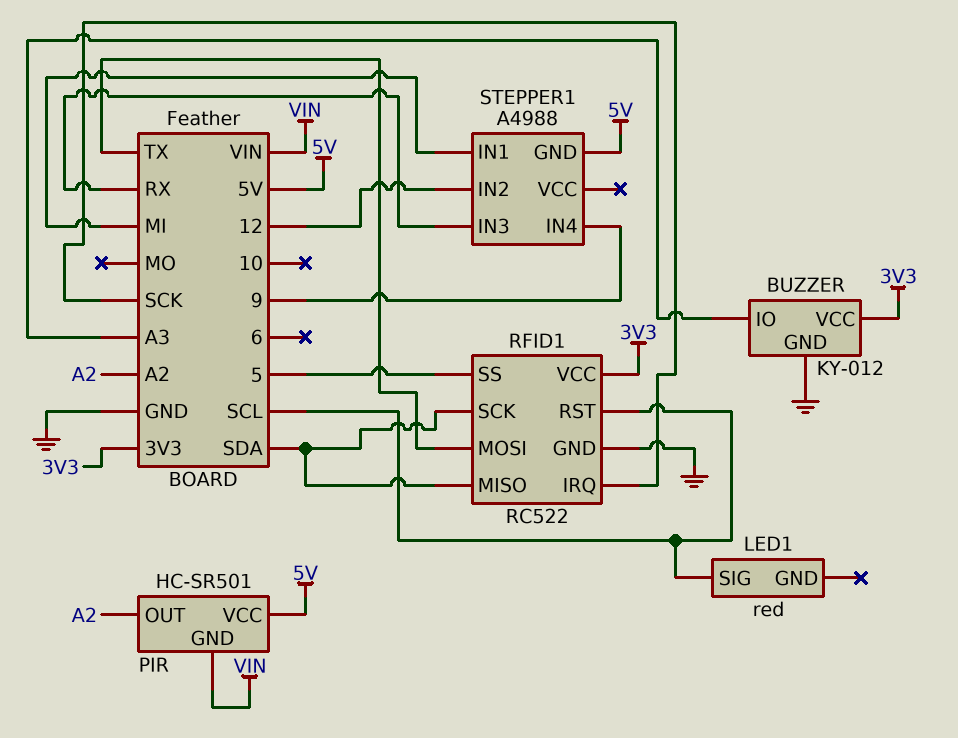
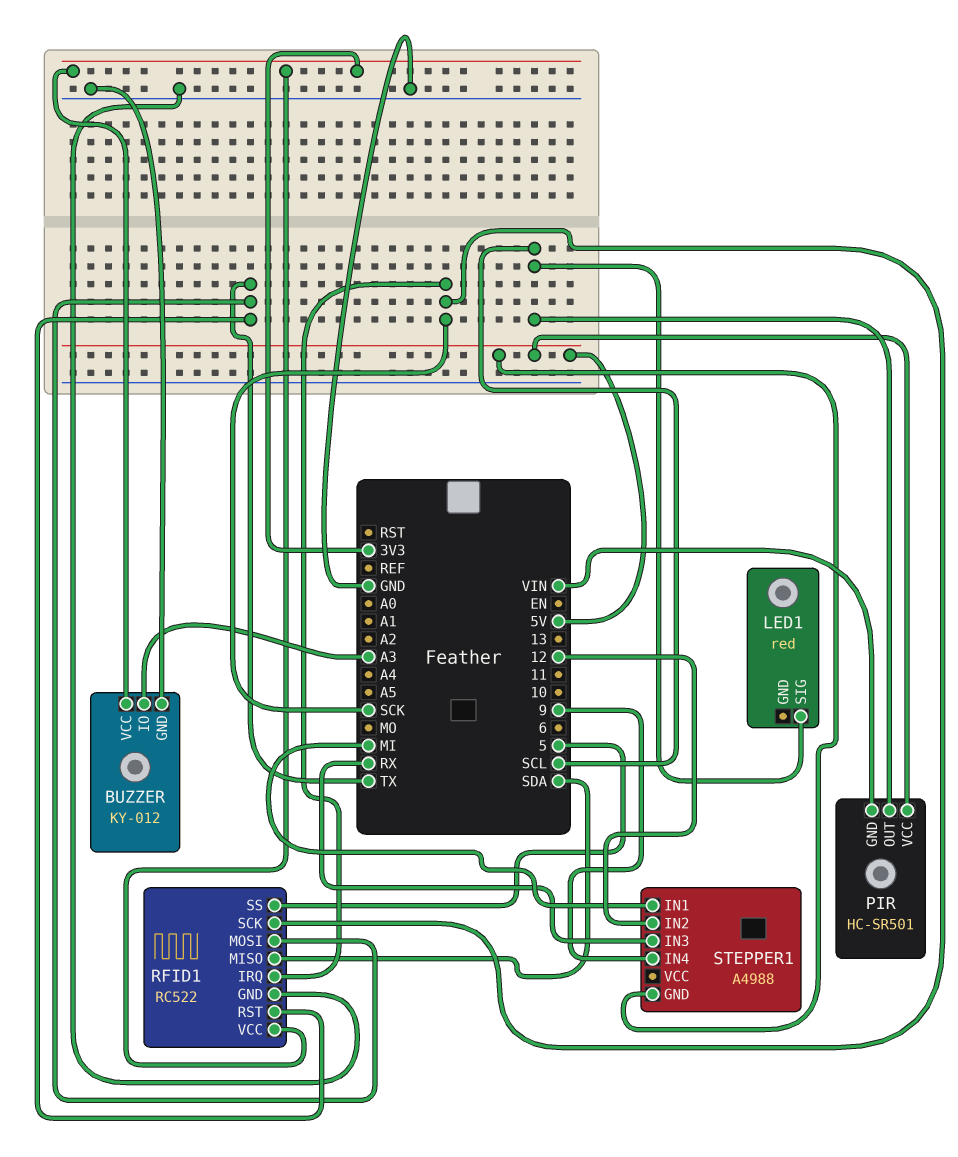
PIR pin OUT: A2 -> SCL
RFID1 pin RST: SCL -> TX
RFID1 pin SCK: SDA -> SCK

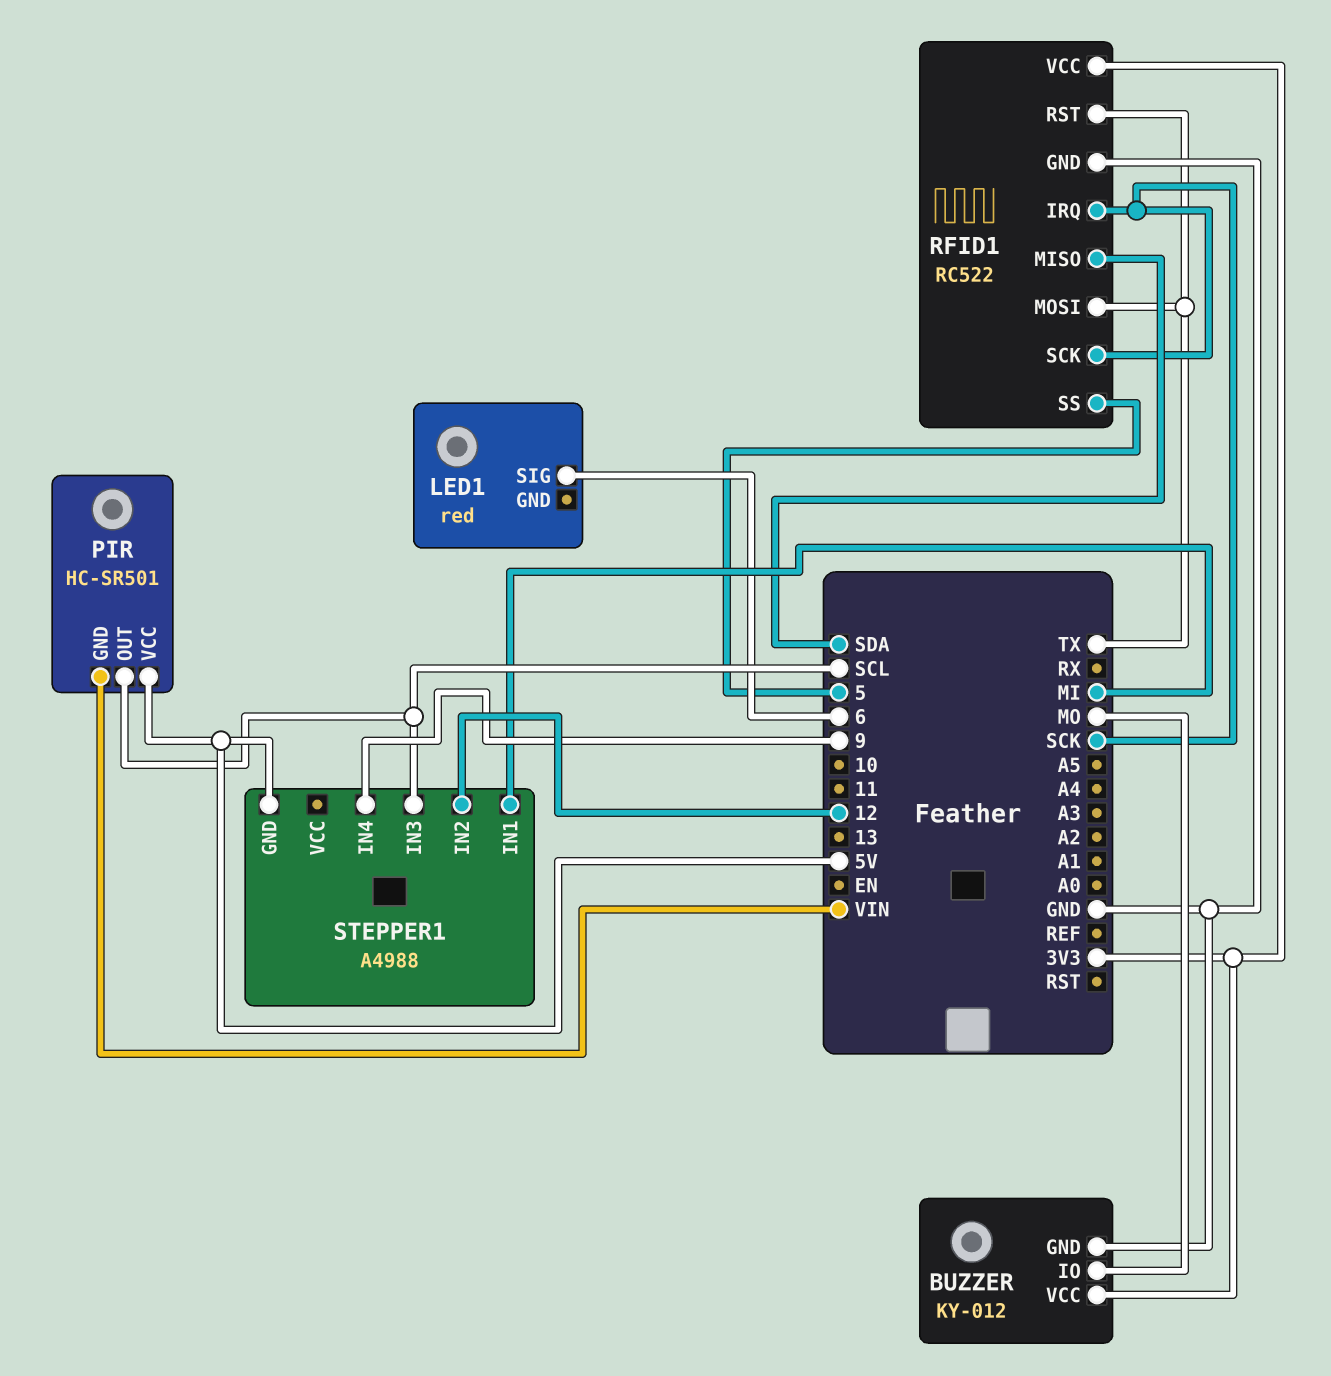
BUZZER pin IO: A3 -> MO
LED1 pin SIG: SCL -> 6
STEPPER1 pin IN3: RX -> SCL

